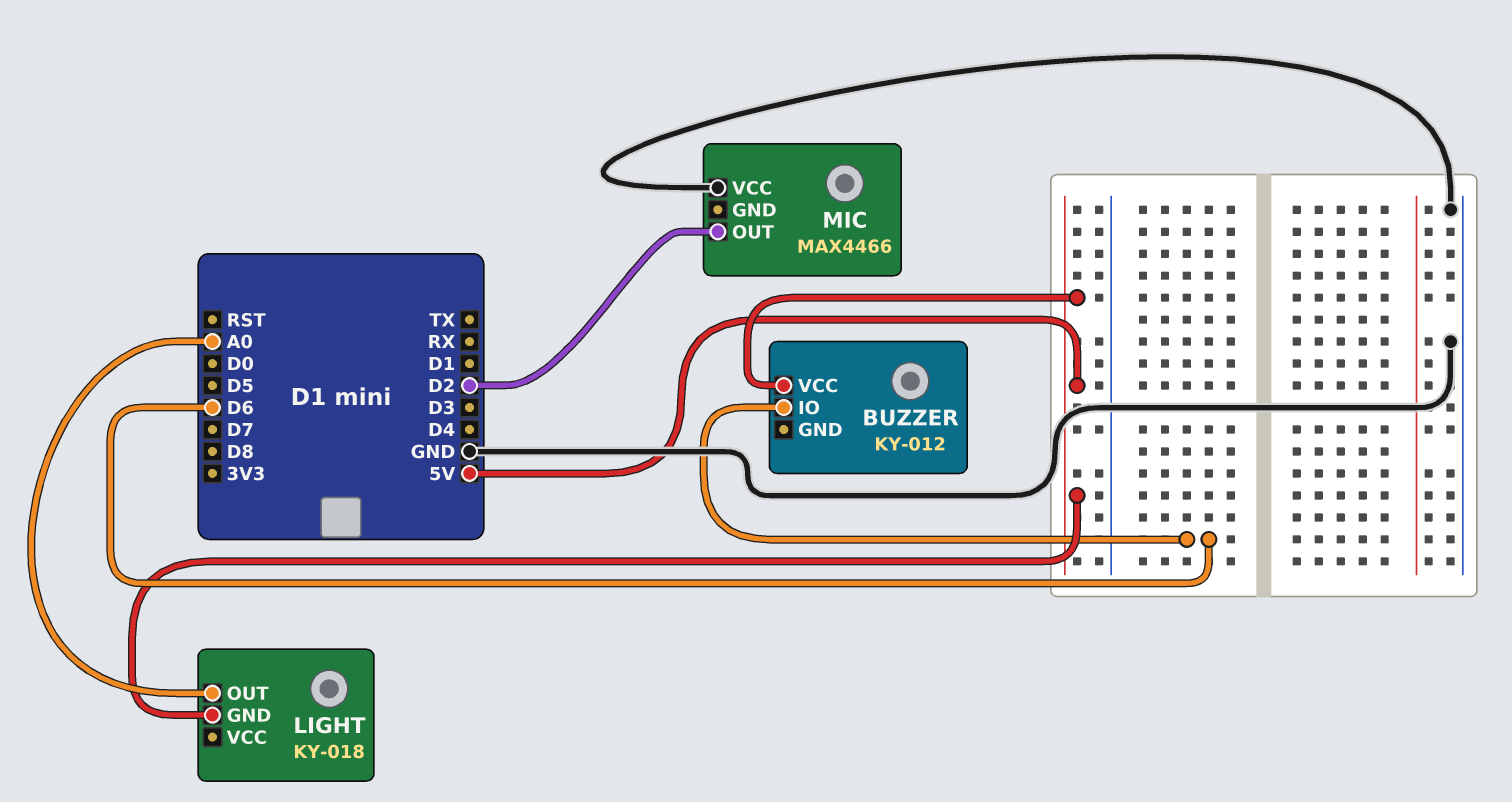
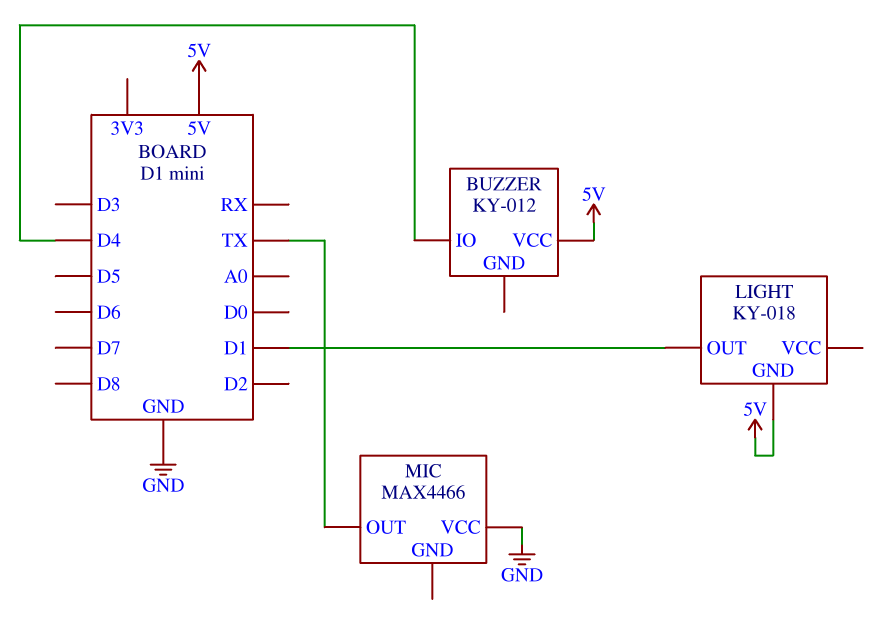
BUZZER pin IO: D6 -> D4
LIGHT pin OUT: A0 -> D1
MIC pin OUT: D2 -> TX

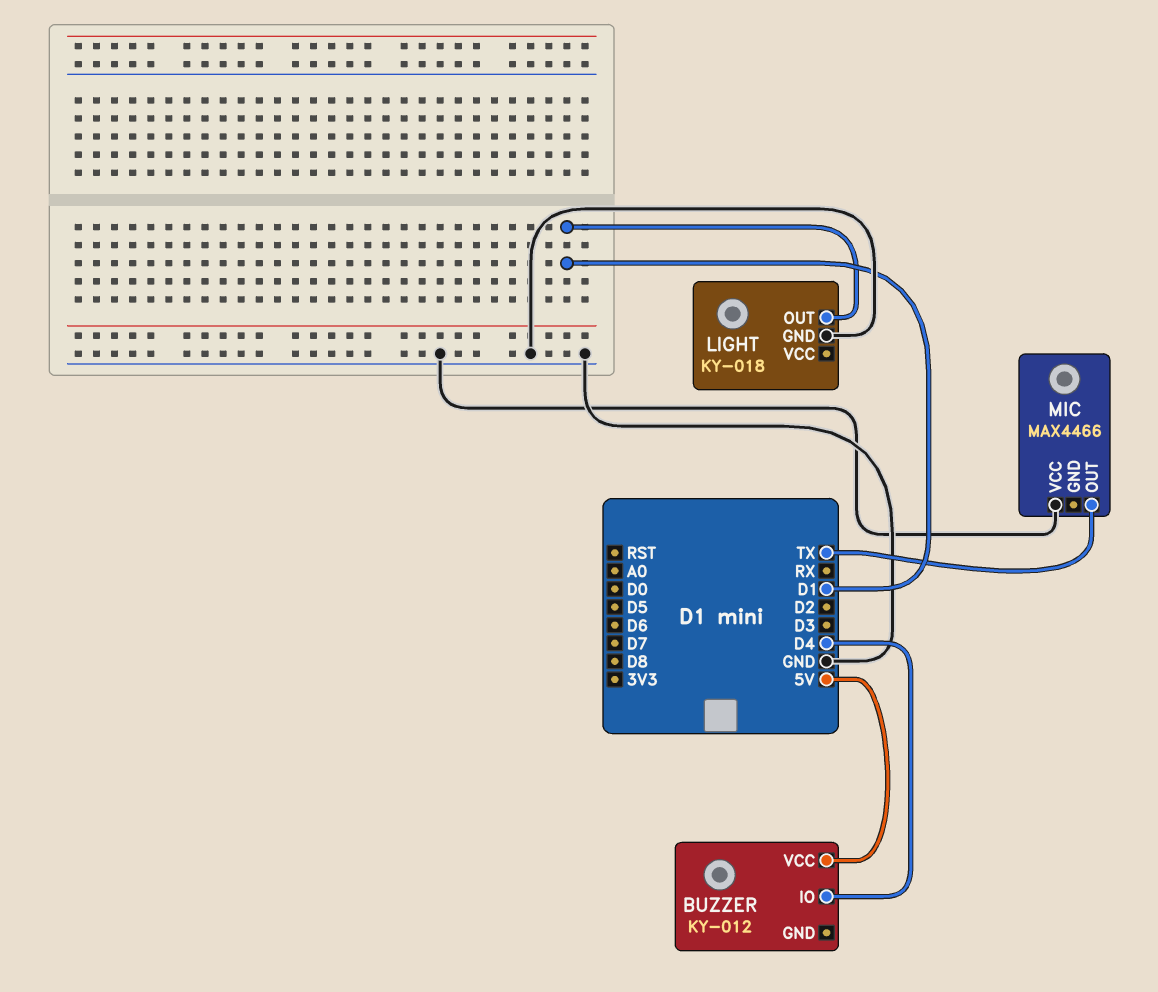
LIGHT pin GND: 5V -> GND

